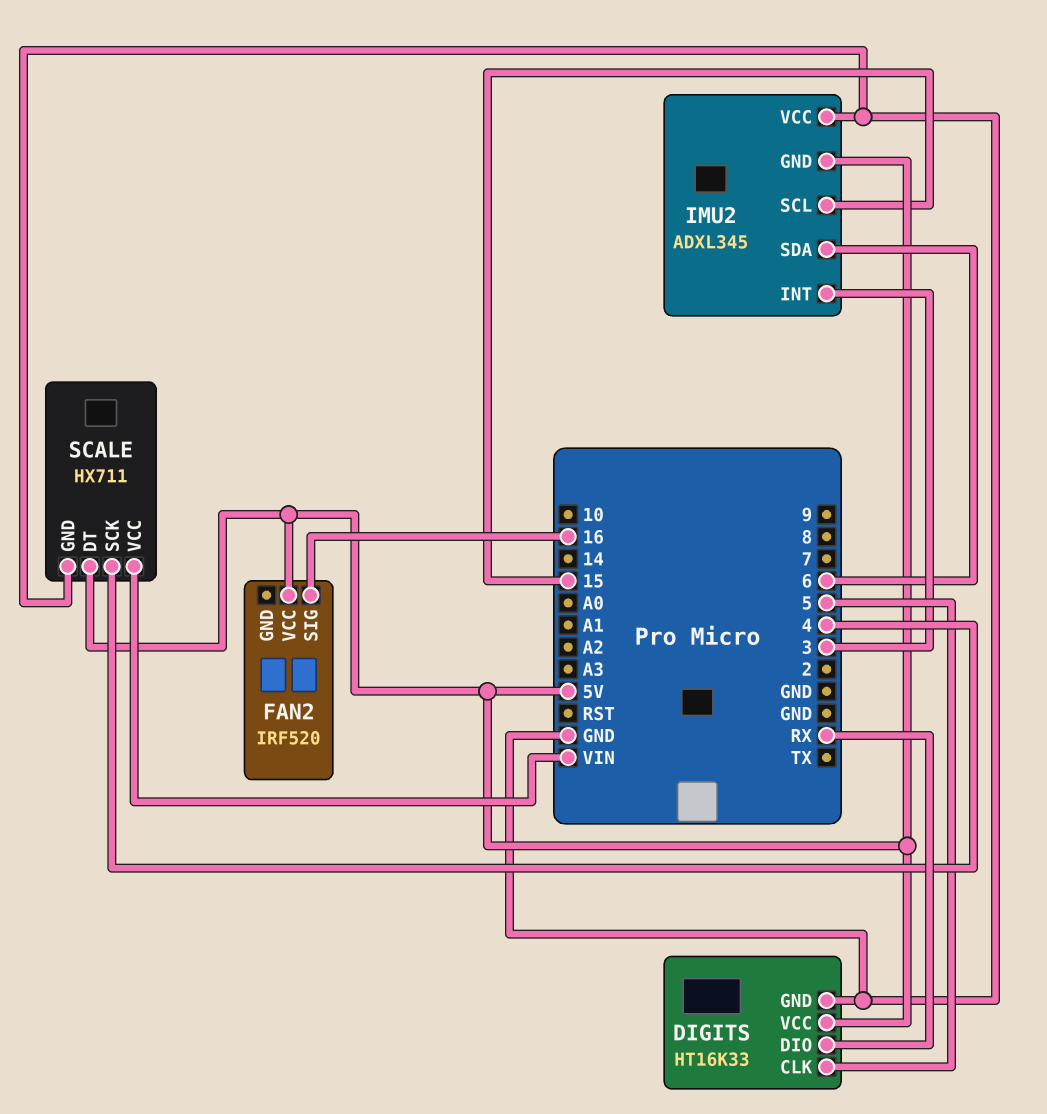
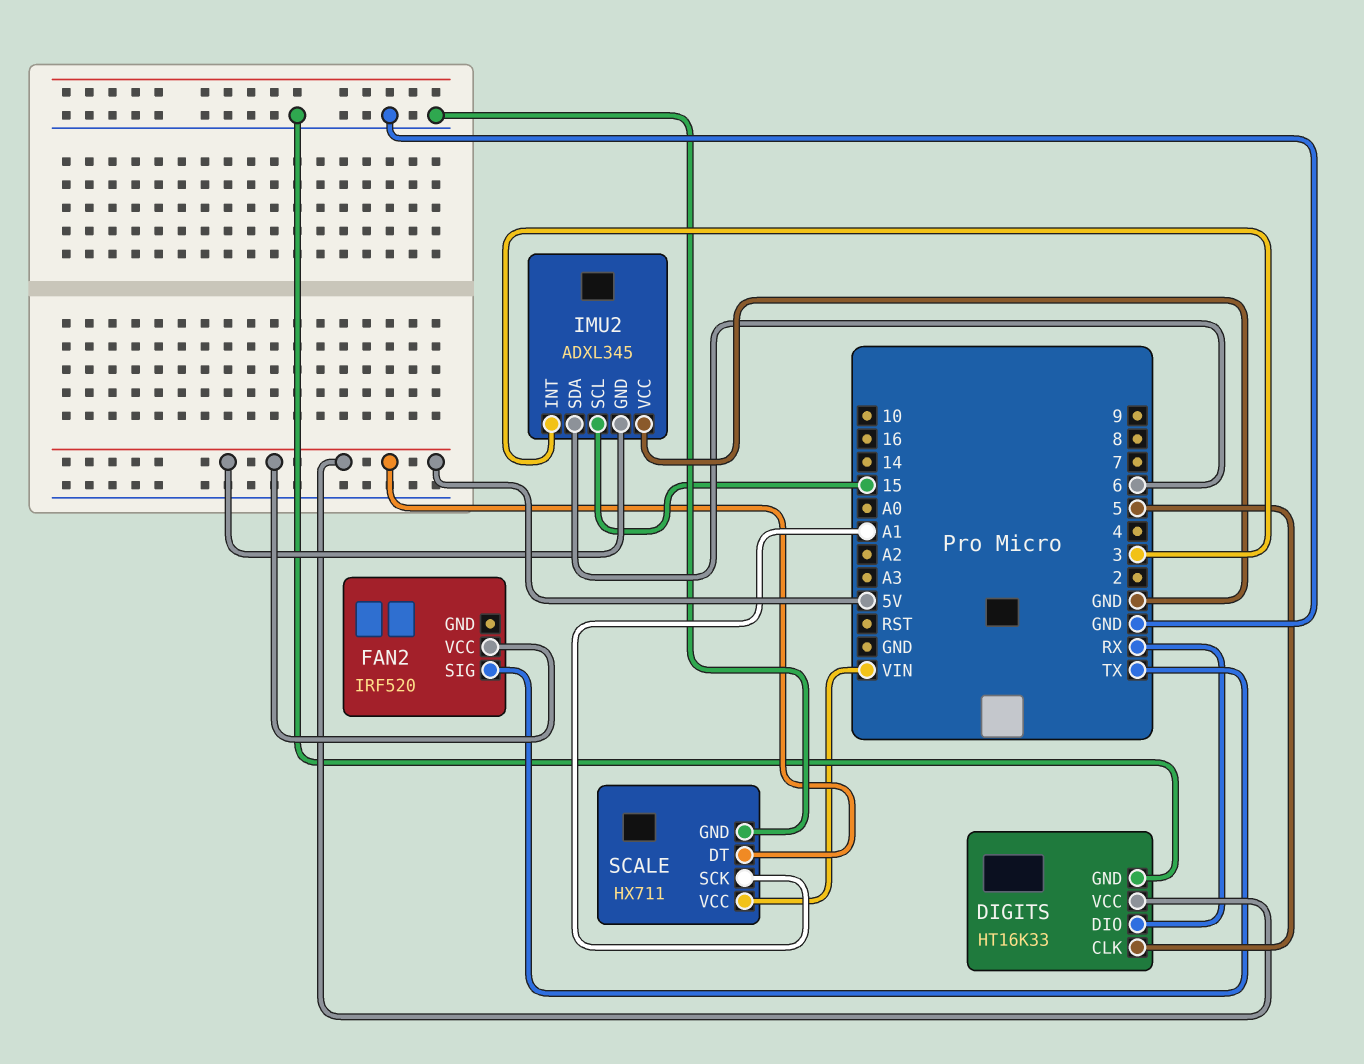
FAN2 pin SIG: 16 -> TX
SCALE pin SCK: 4 -> A1

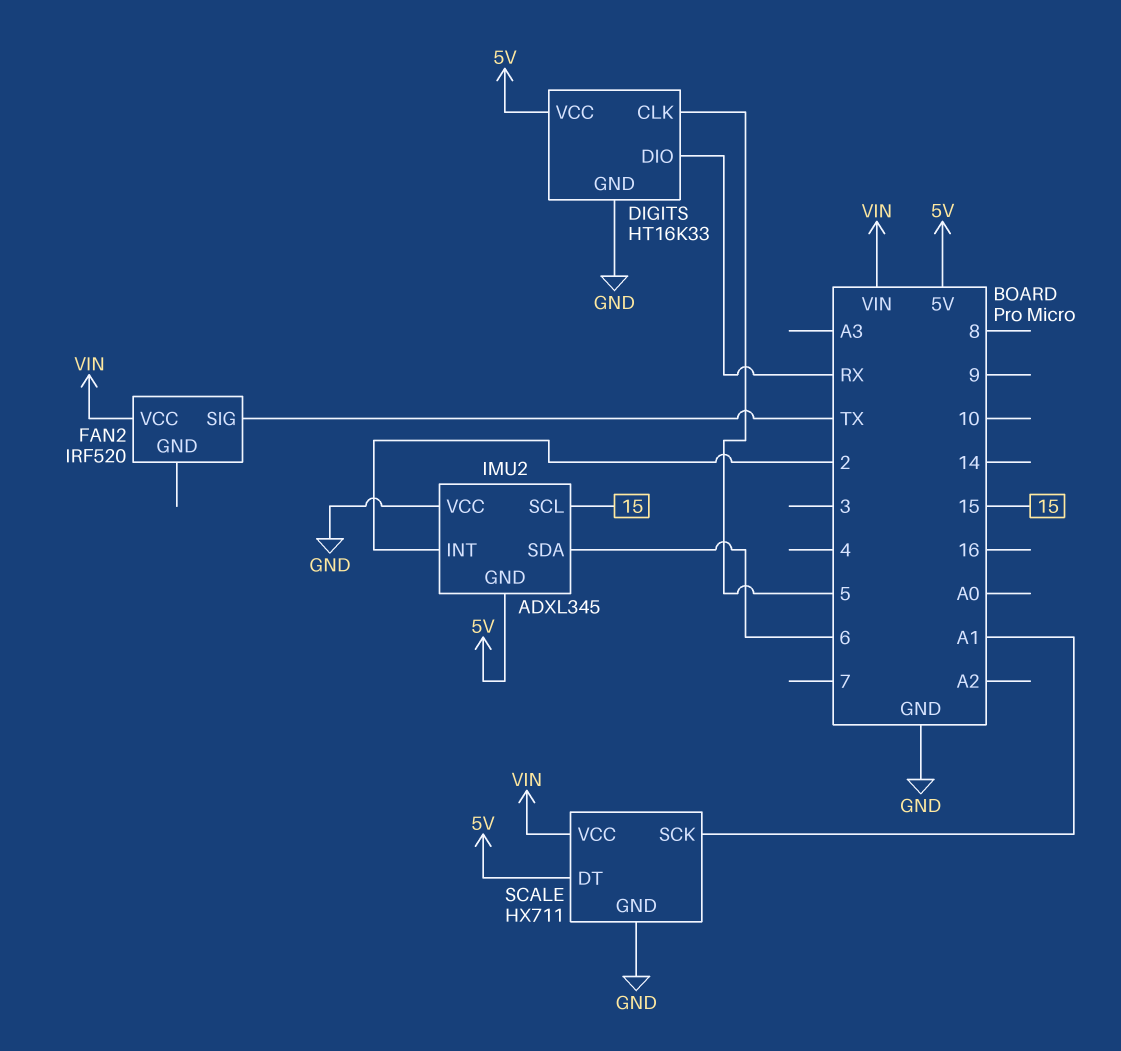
FAN2 pin VCC: 5V -> VIN
IMU2 pin INT: 3 -> 2

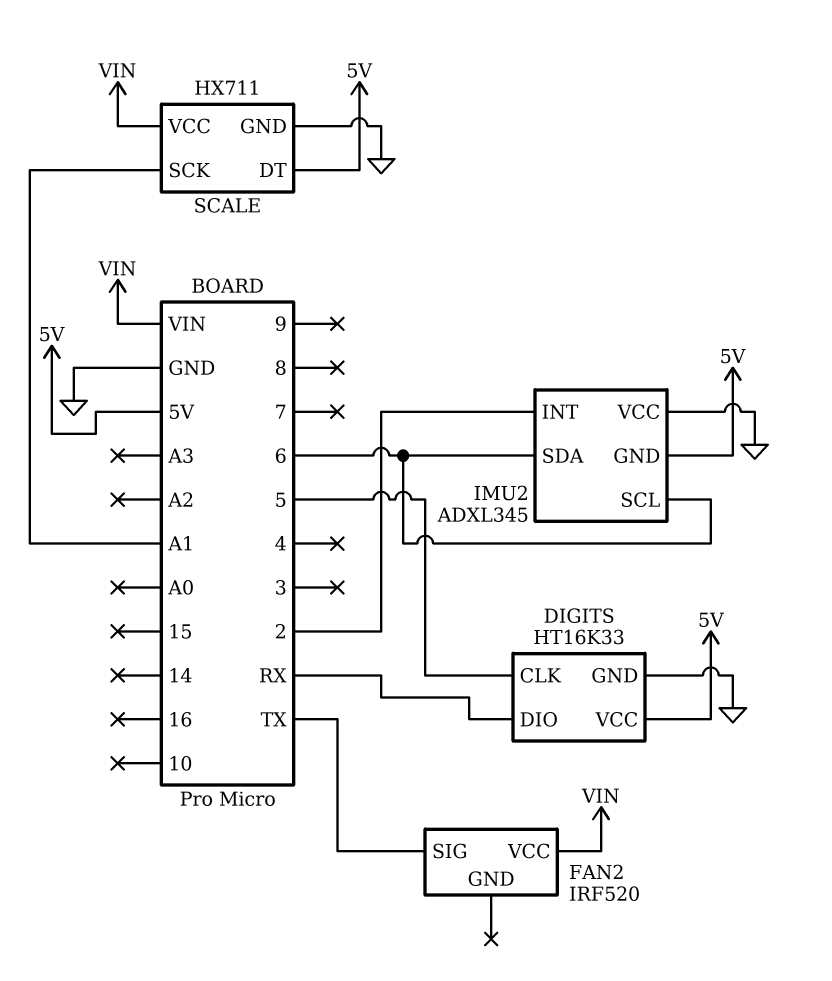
IMU2 pin SCL: 15 -> 6

